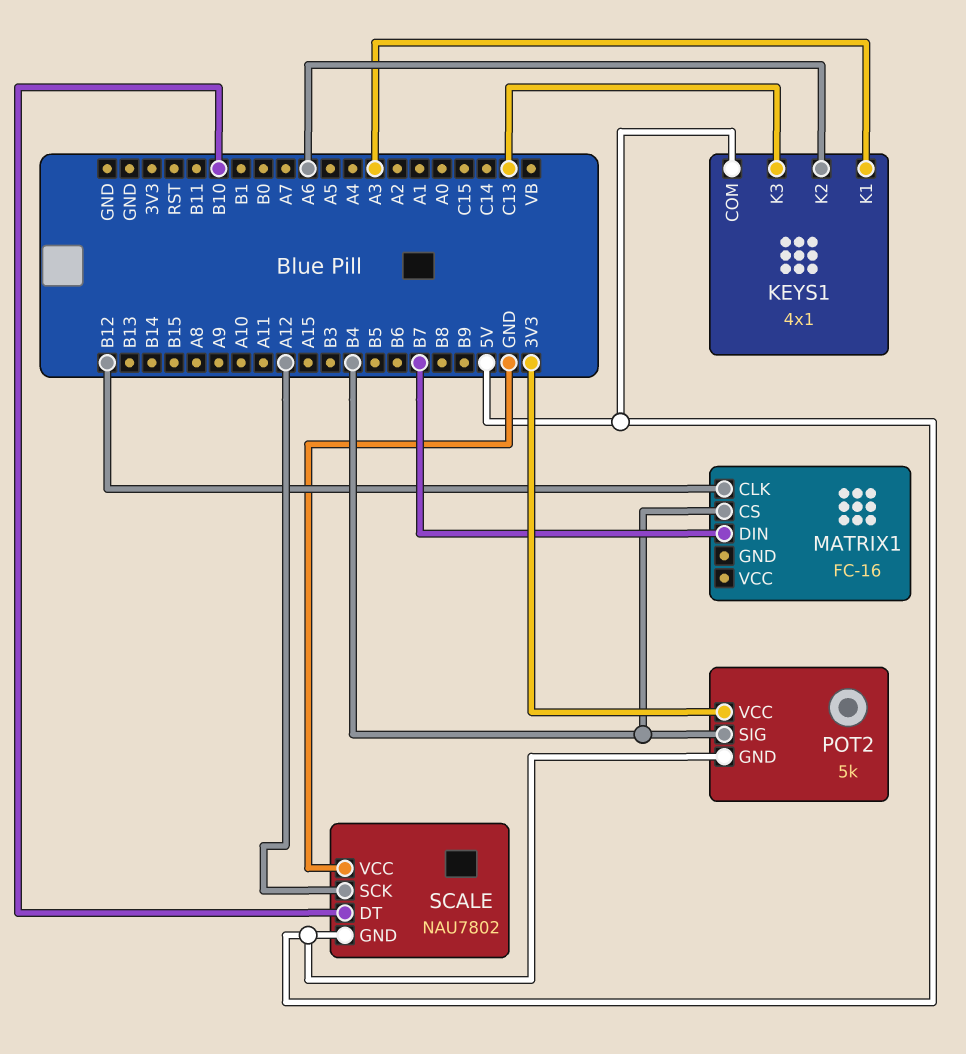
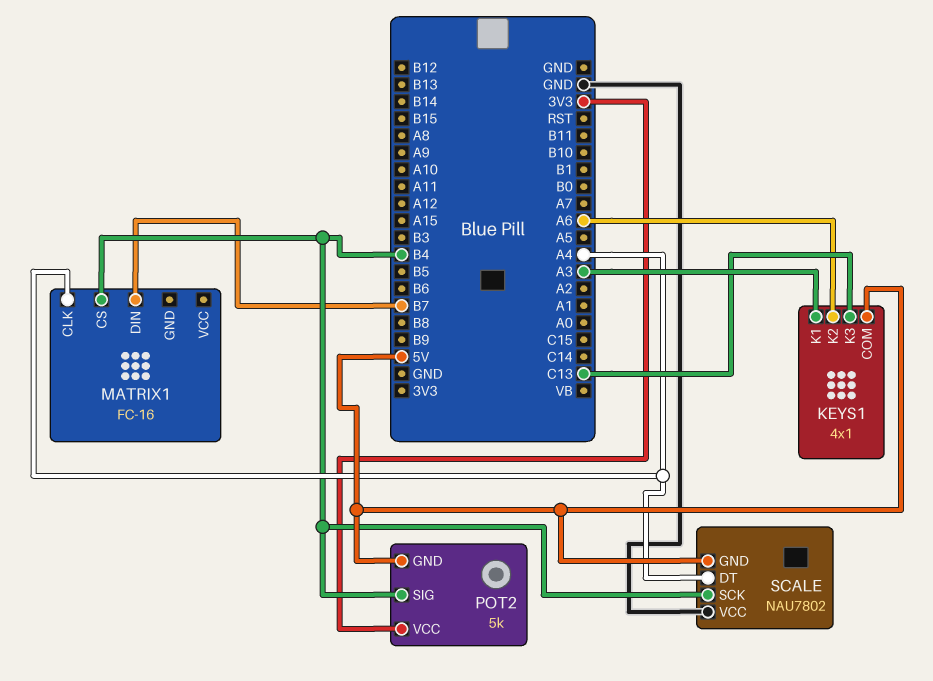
MATRIX1 pin CLK: B12 -> A4
SCALE pin DT: B10 -> A4
SCALE pin SCK: A12 -> B4

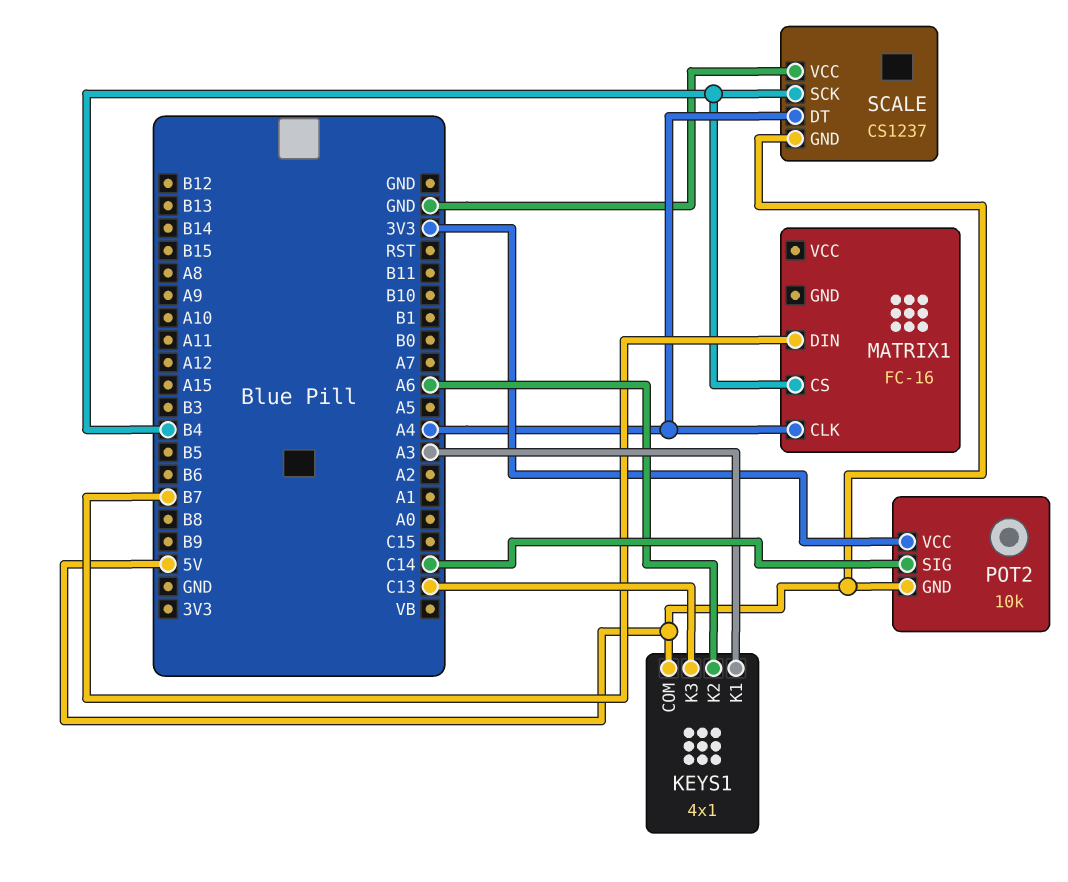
POT2: 5k -> 10k
POT2 pin SIG: B4 -> C14
SCALE: NAU7802 -> CS1237

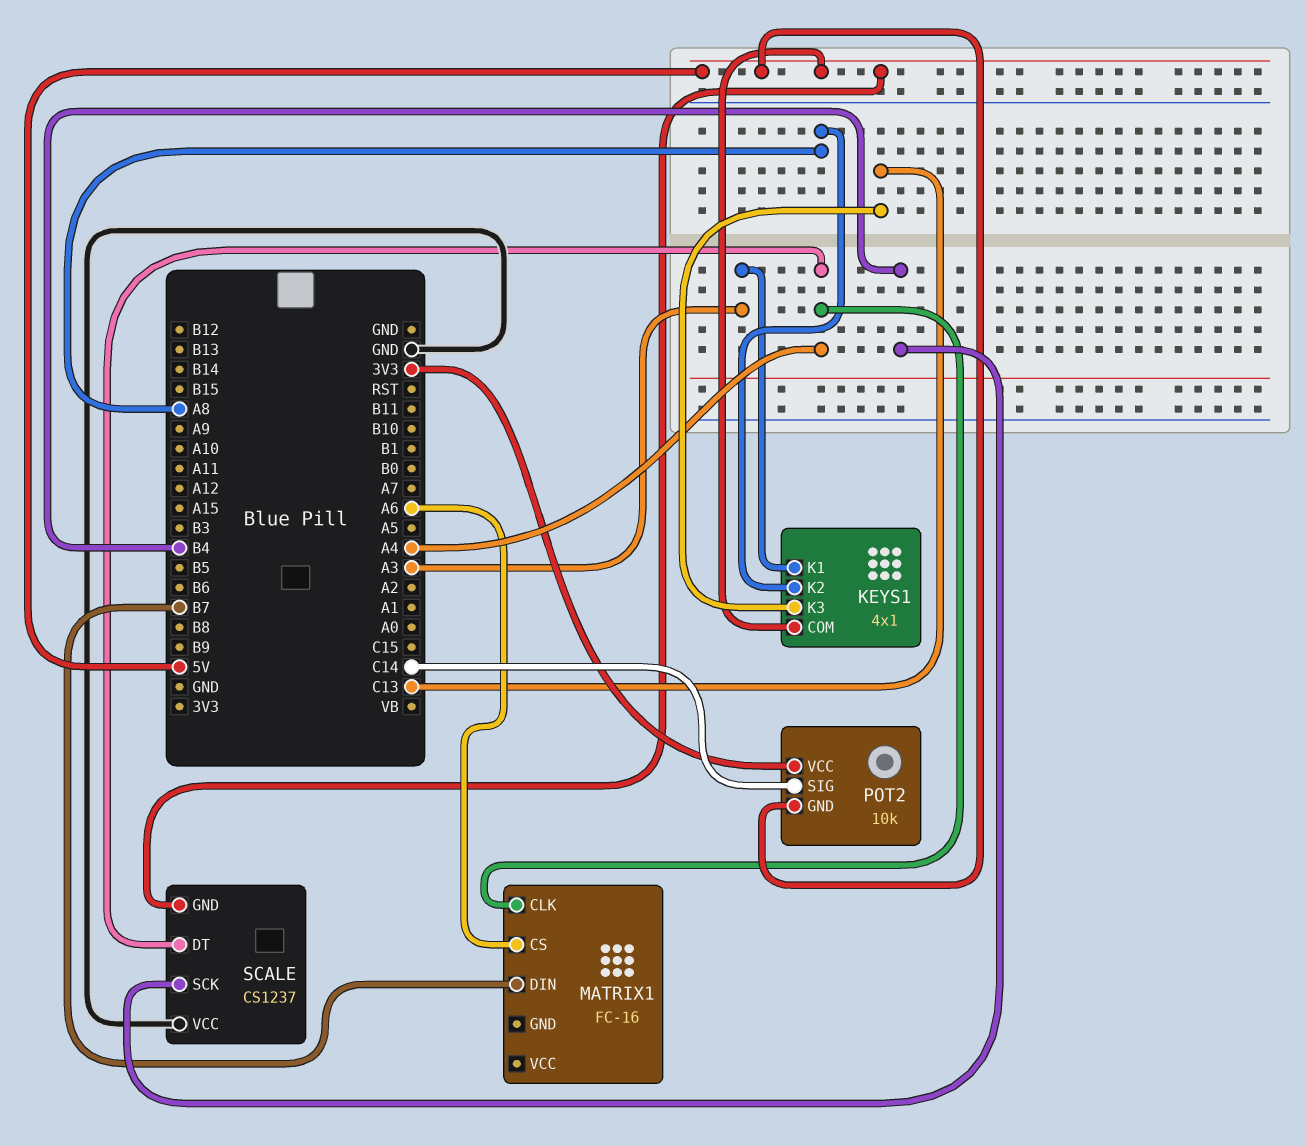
KEYS1 pin K2: A6 -> A8
MATRIX1 pin CS: B4 -> A6

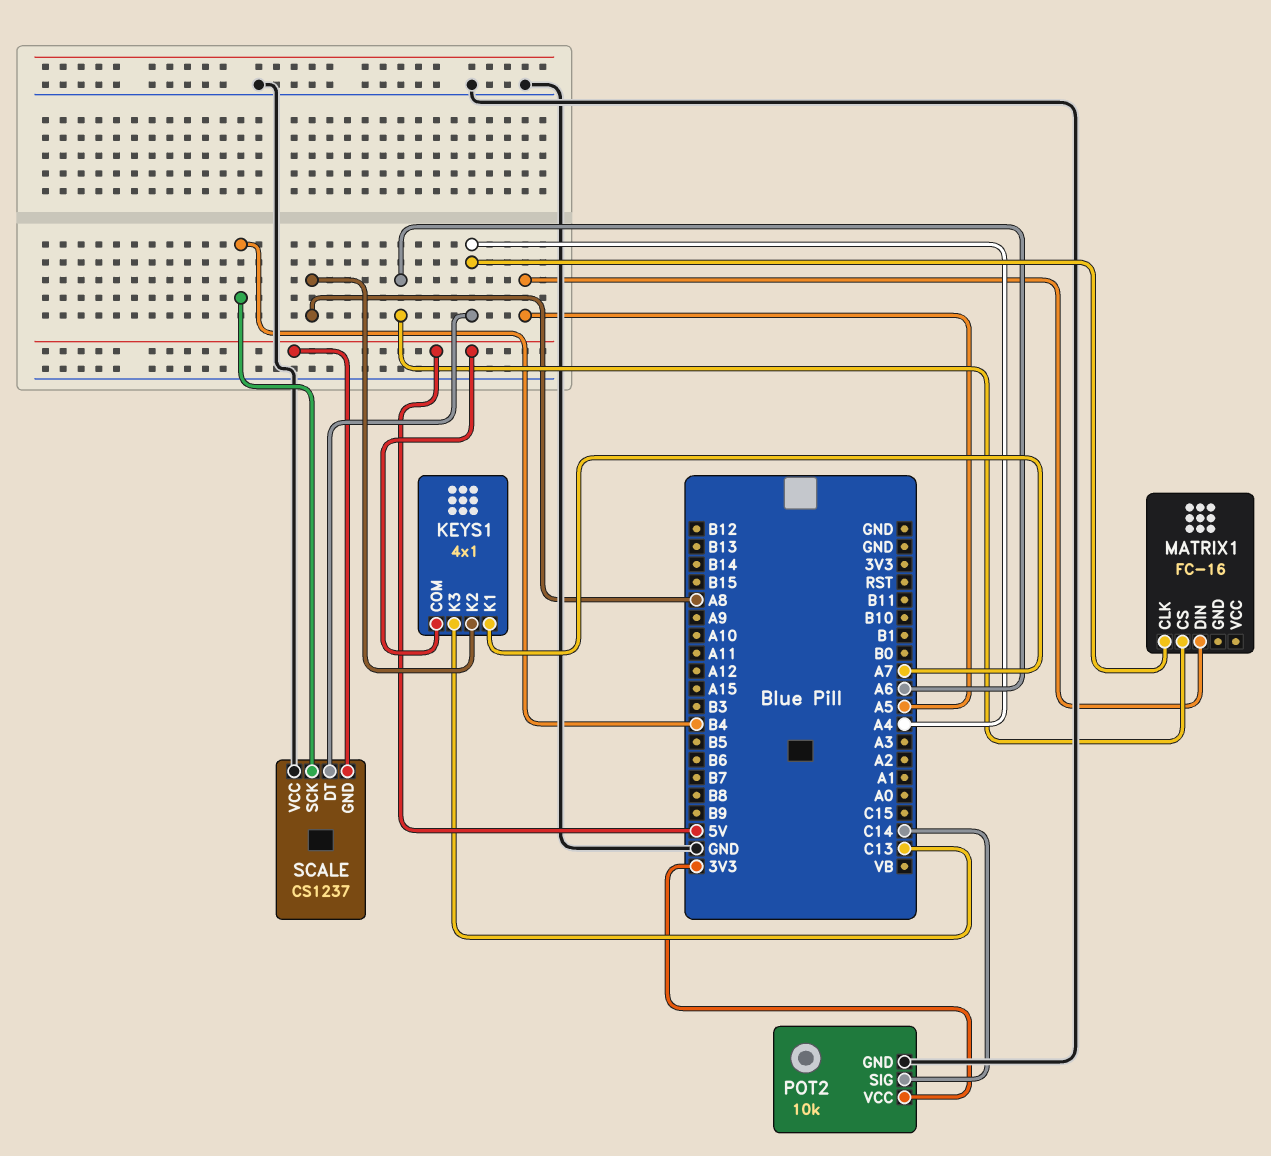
KEYS1 pin K1: A3 -> A7
MATRIX1 pin DIN: B7 -> A5
POT2 pin GND: 5V -> GND

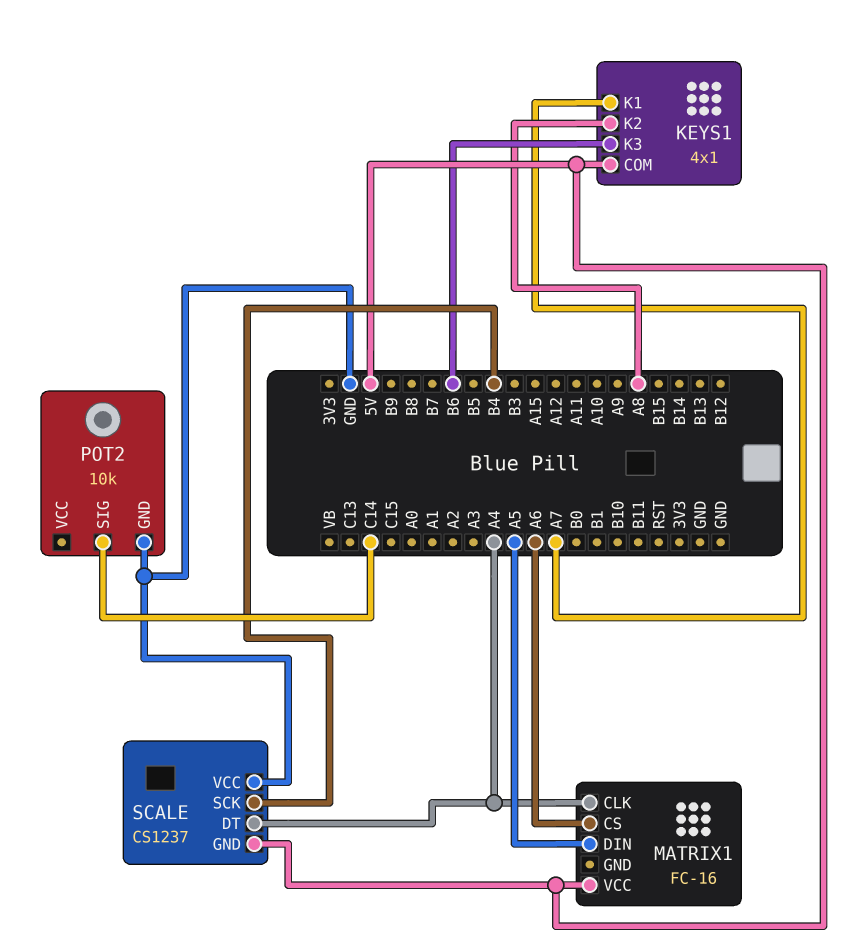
KEYS1 pin K3: C13 -> B6
MATRIX1 pin VCC: none -> 5V
POT2 pin VCC: 3V3 -> none

